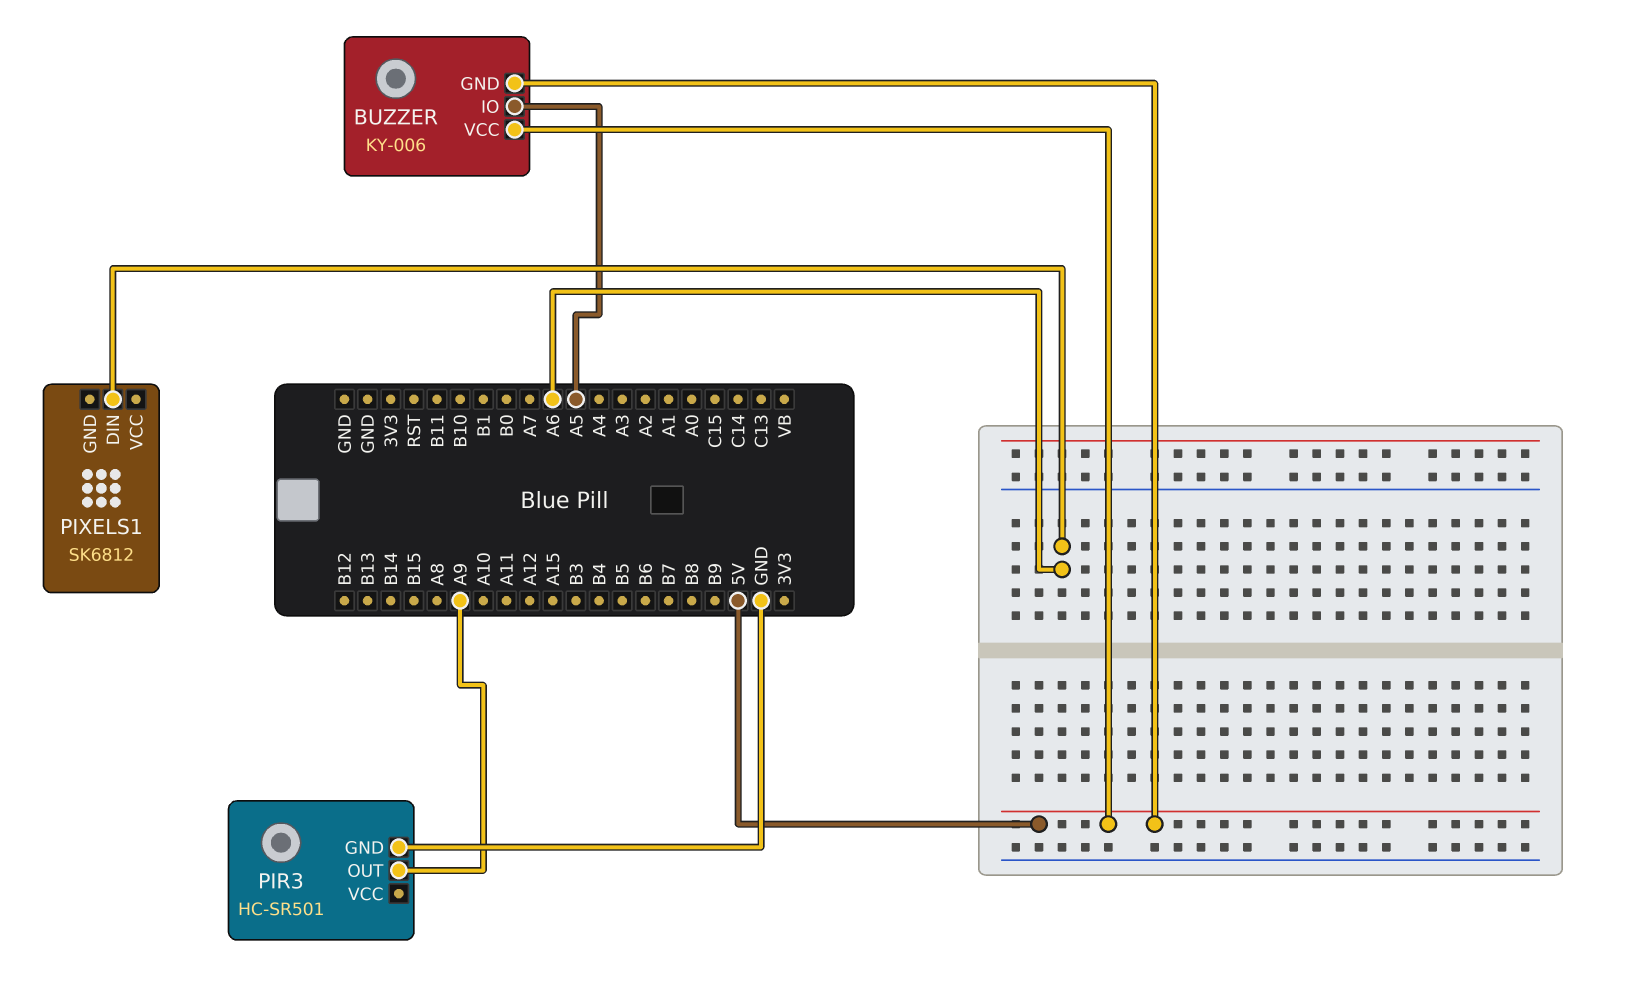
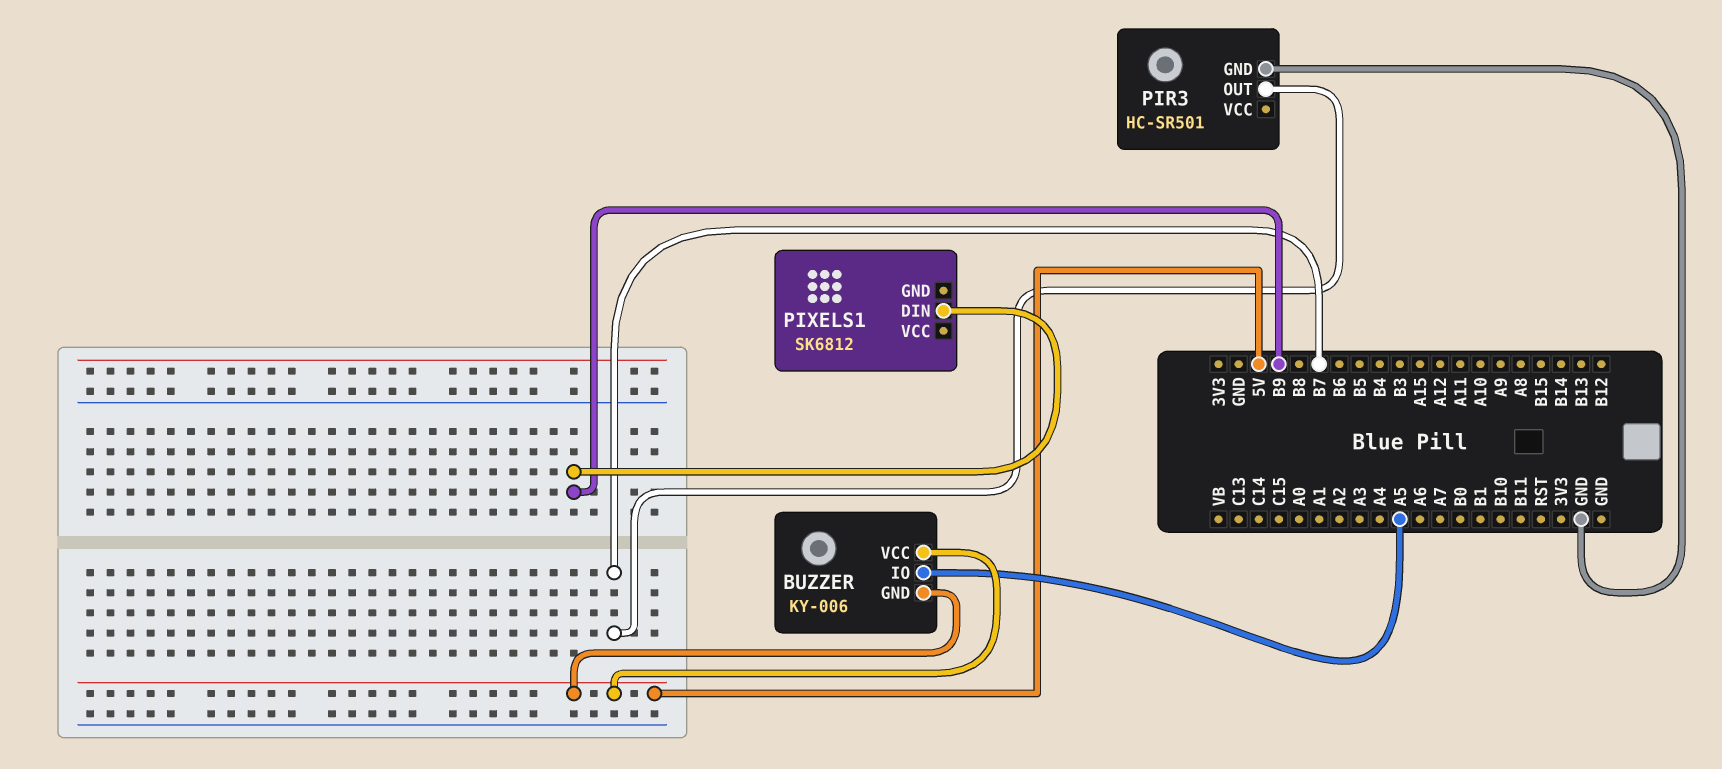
PIR3 pin OUT: A9 -> B7
PIXELS1 pin DIN: A6 -> B9

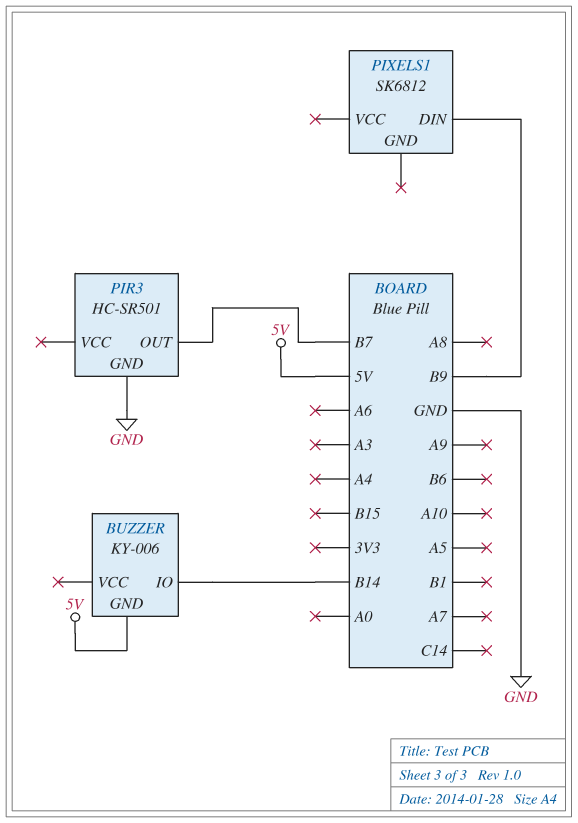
BUZZER pin IO: A5 -> B14
BUZZER pin VCC: 5V -> none

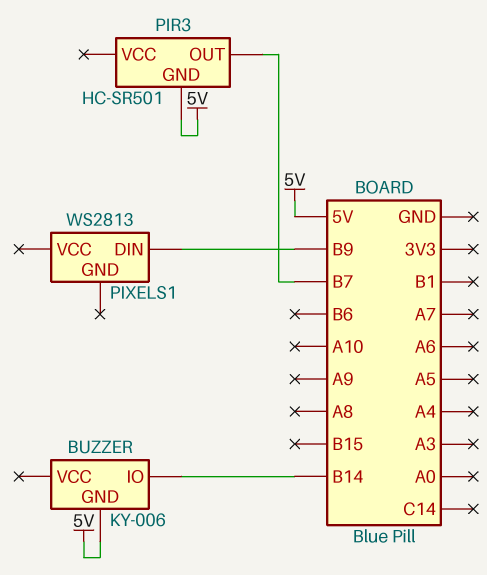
PIR3 pin GND: GND -> 5V
PIXELS1: SK6812 -> WS2813

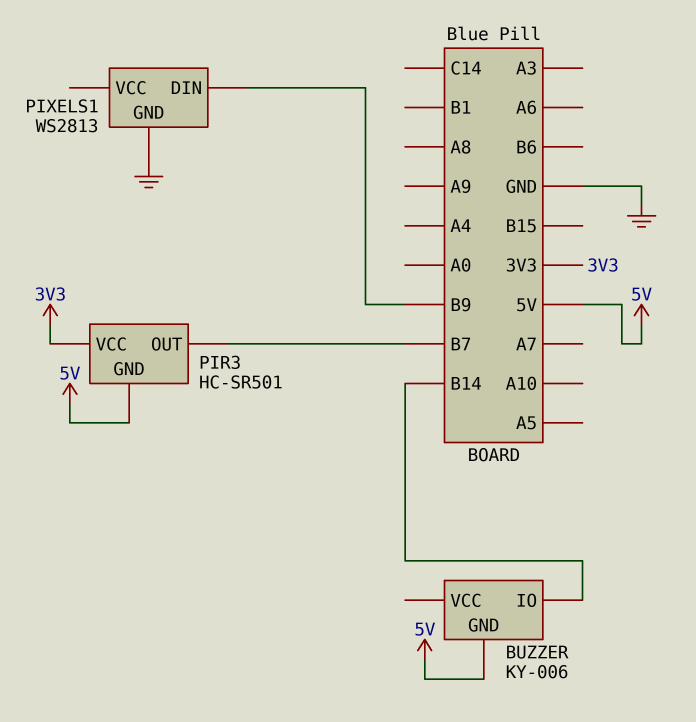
PIR3 pin VCC: none -> 3V3
PIXELS1 pin GND: none -> GND

